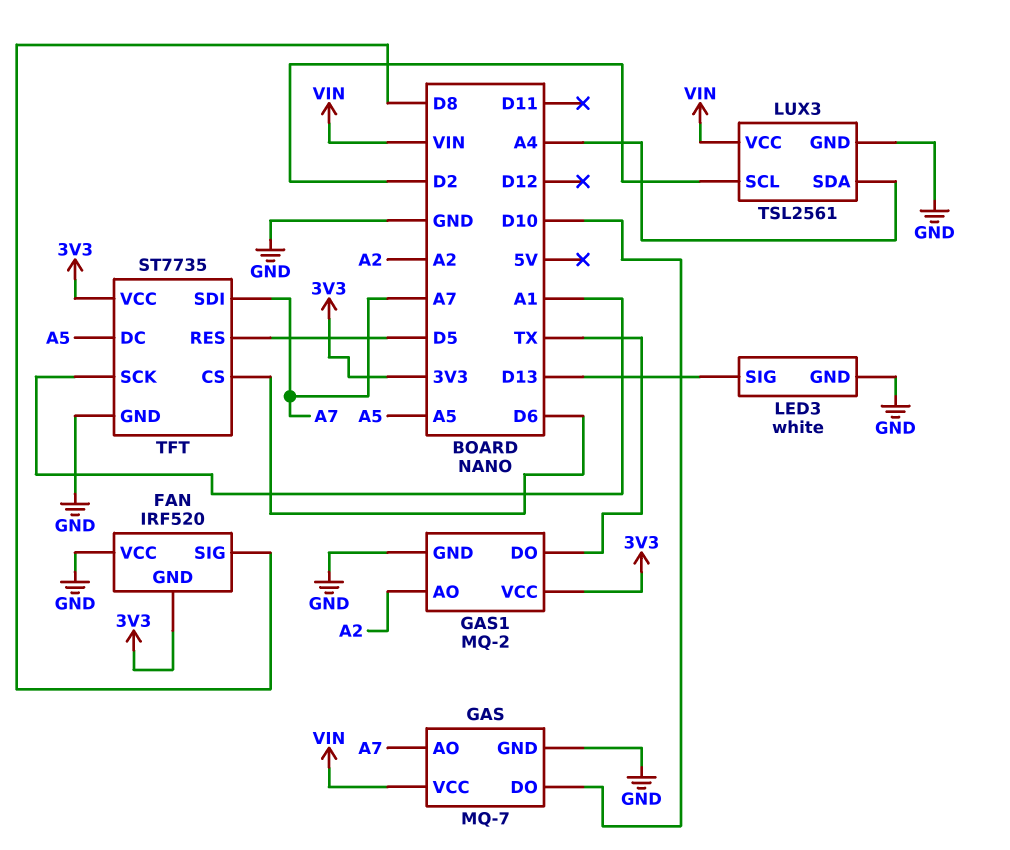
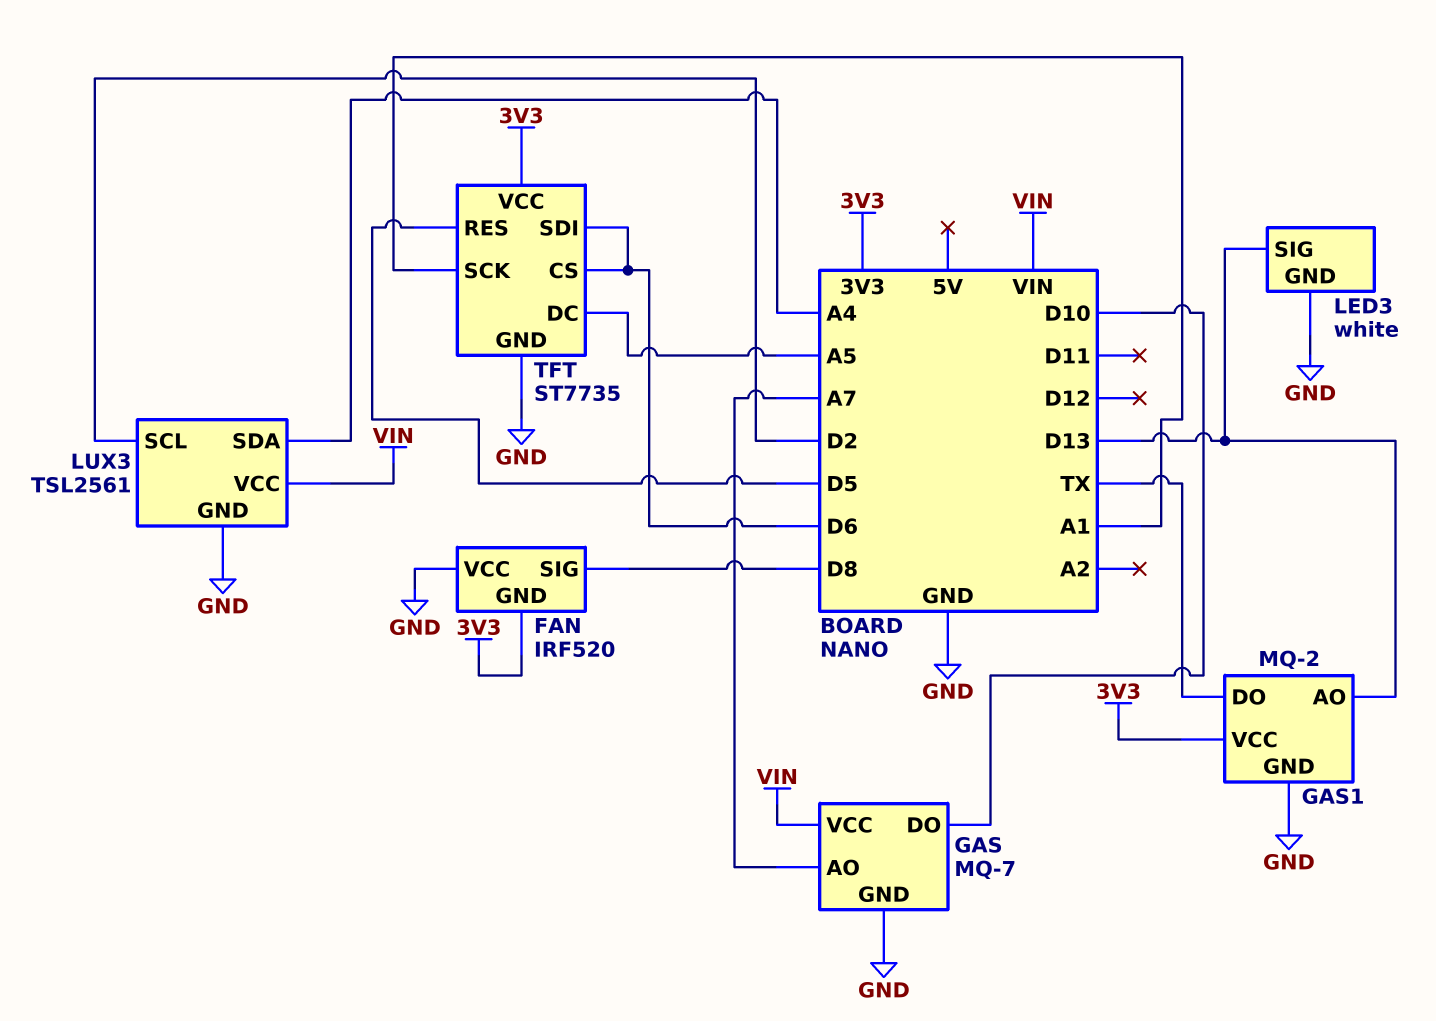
GAS1 pin AO: A2 -> D13
TFT pin SDI: A7 -> D6

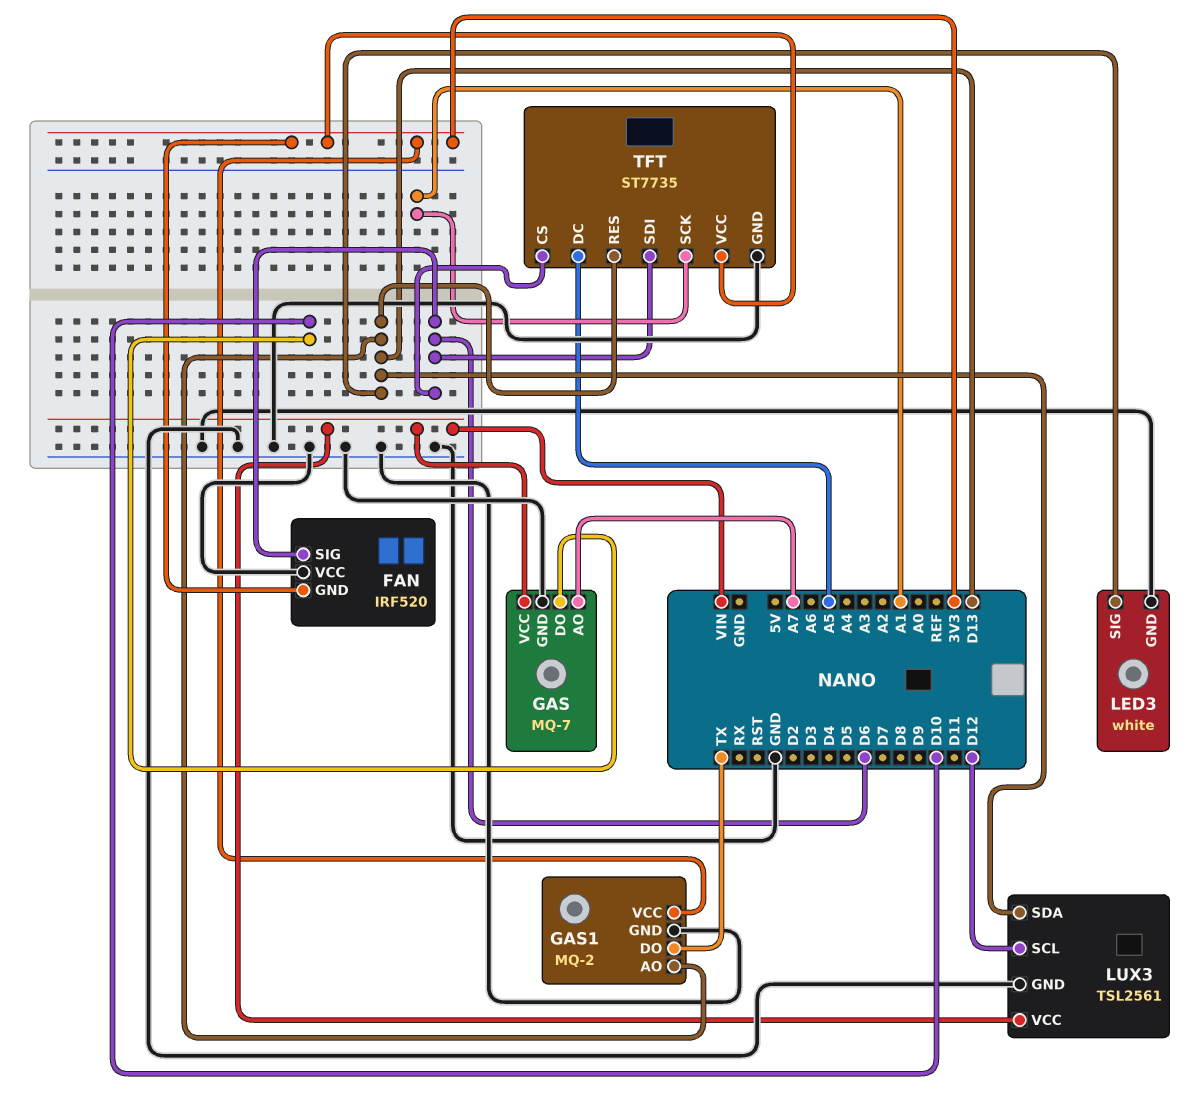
FAN pin SIG: D8 -> D6
LUX3 pin SCL: D2 -> D12
LUX3 pin SDA: A4 -> D13
TFT pin RES: D5 -> D13

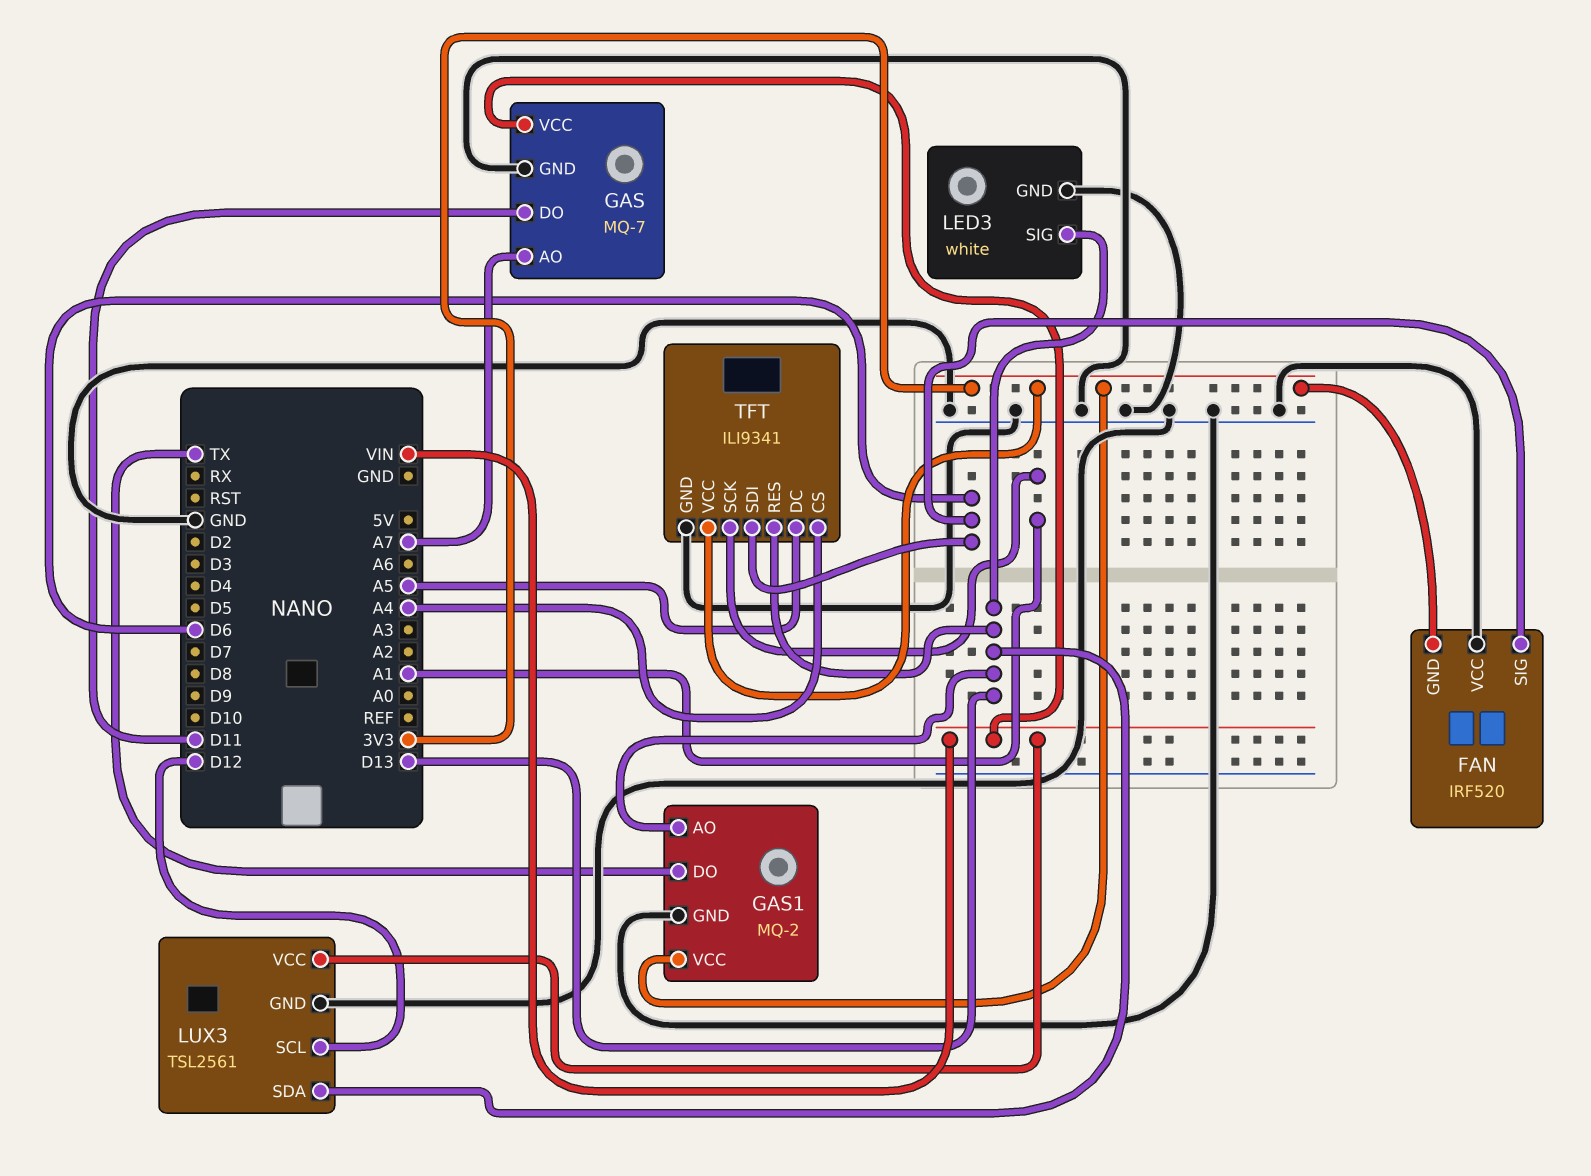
GAS pin DO: D10 -> D11
TFT: ST7735 -> ILI9341
TFT pin CS: D6 -> A4

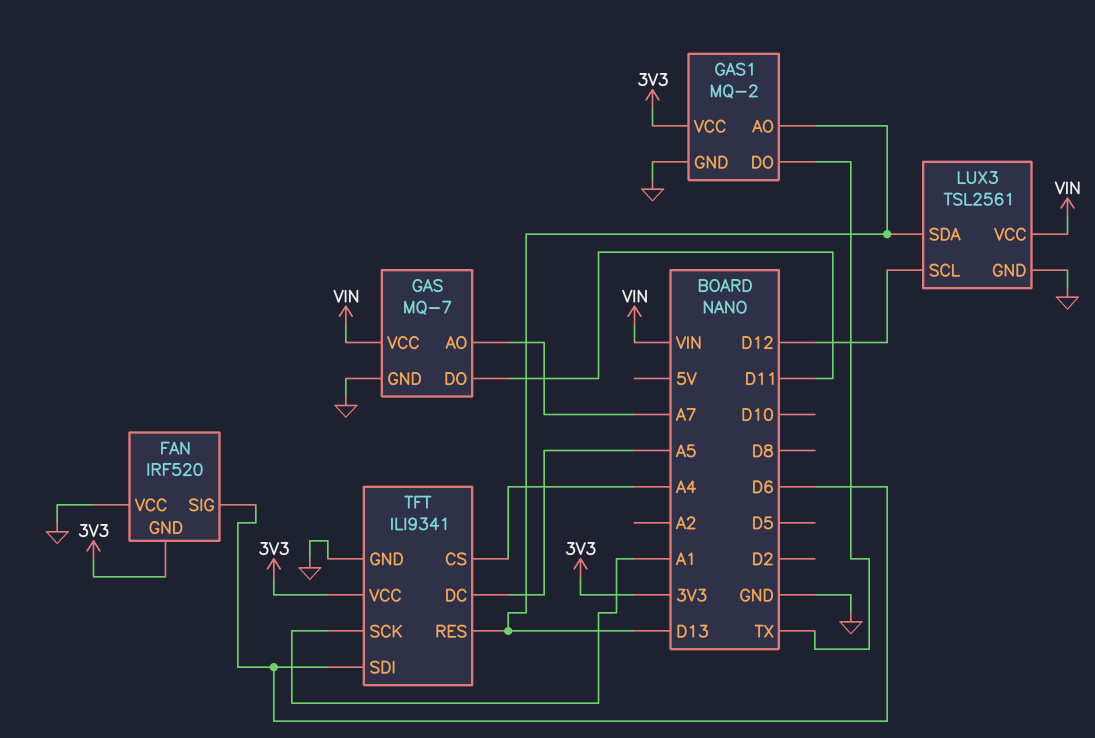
LED3: white -> none
LED3 pin GND: GND -> none
LED3 pin SIG: D13 -> none

